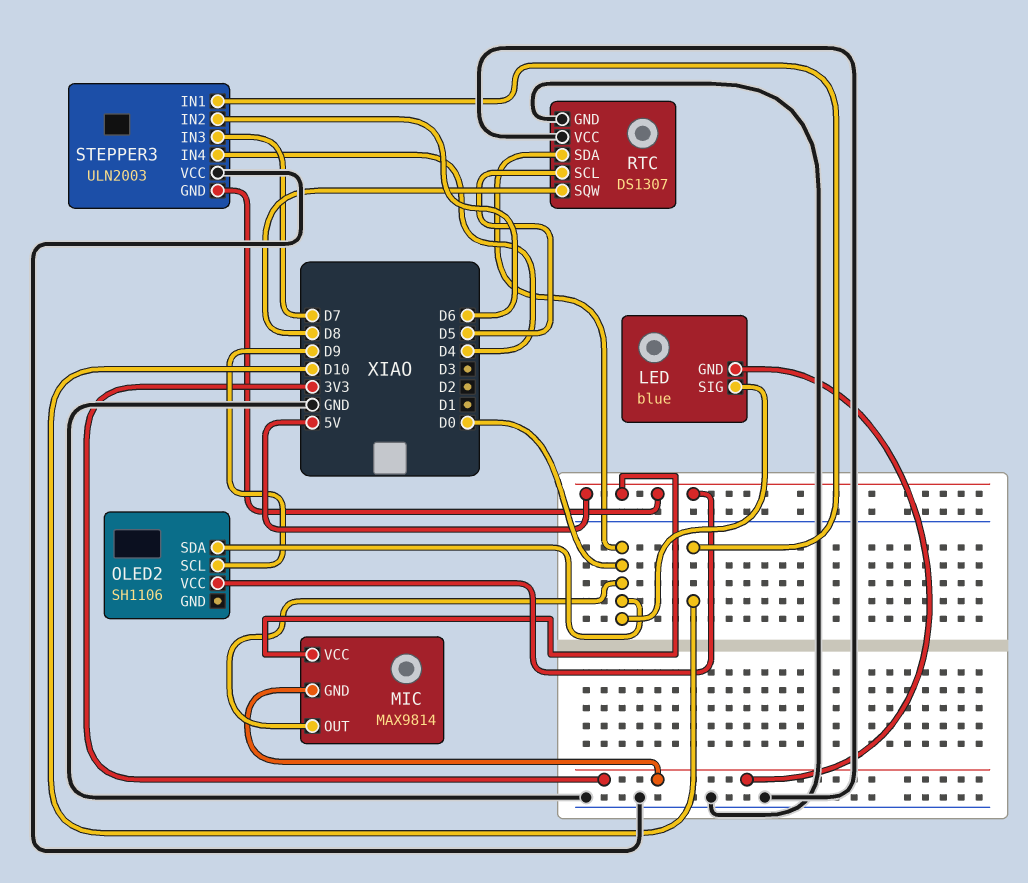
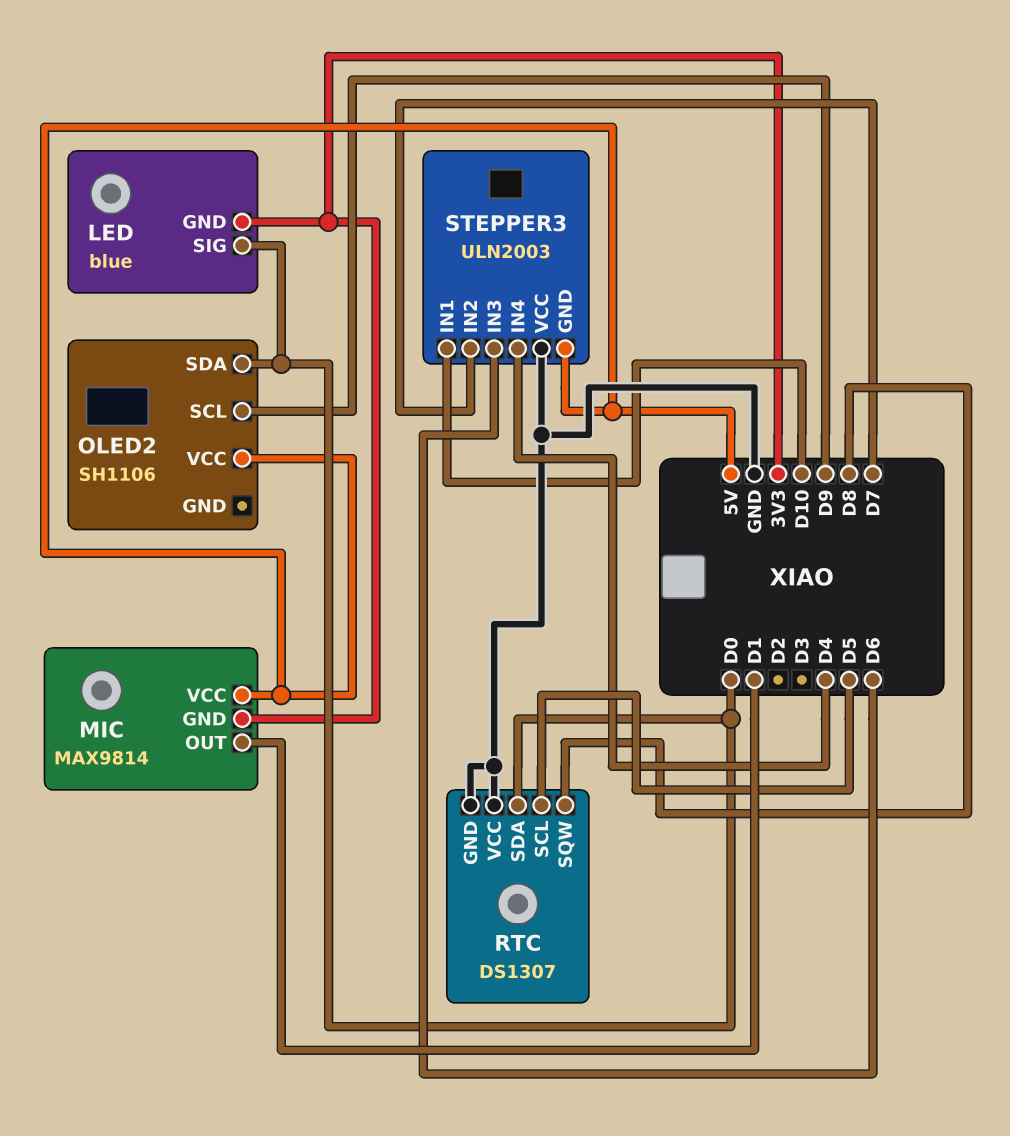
MIC pin OUT: D0 -> D1
STEPPER3 pin IN2: D6 -> D7
STEPPER3 pin IN3: D7 -> D6

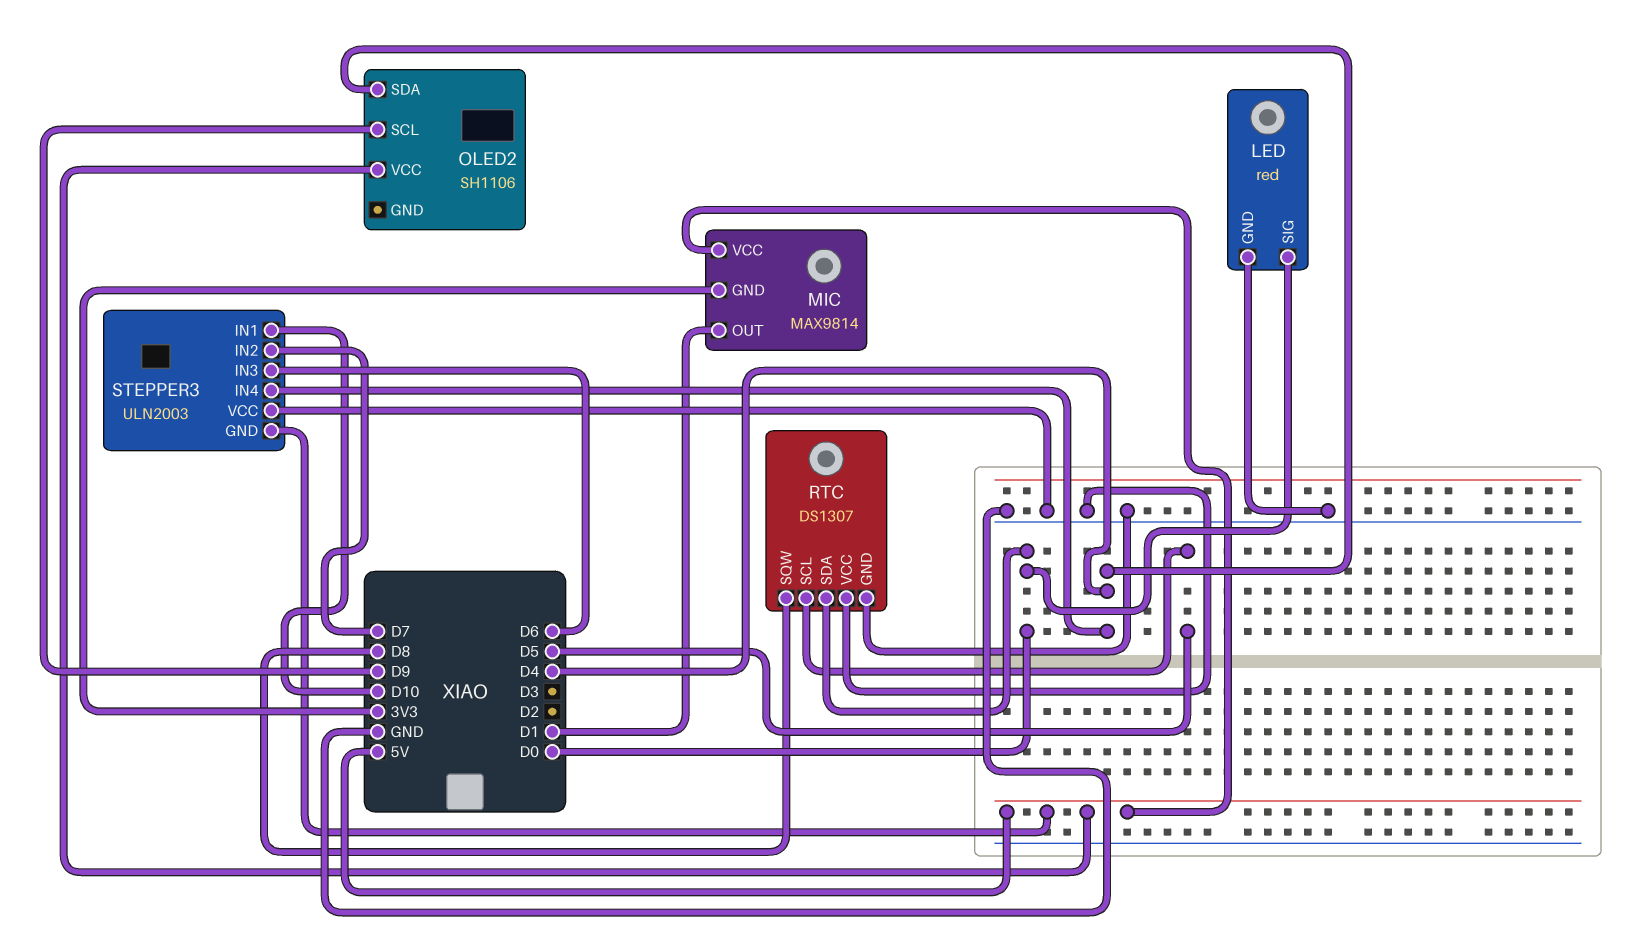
LED: blue -> red
LED pin GND: 3V3 -> GND
OLED2 pin SDA: D0 -> D4

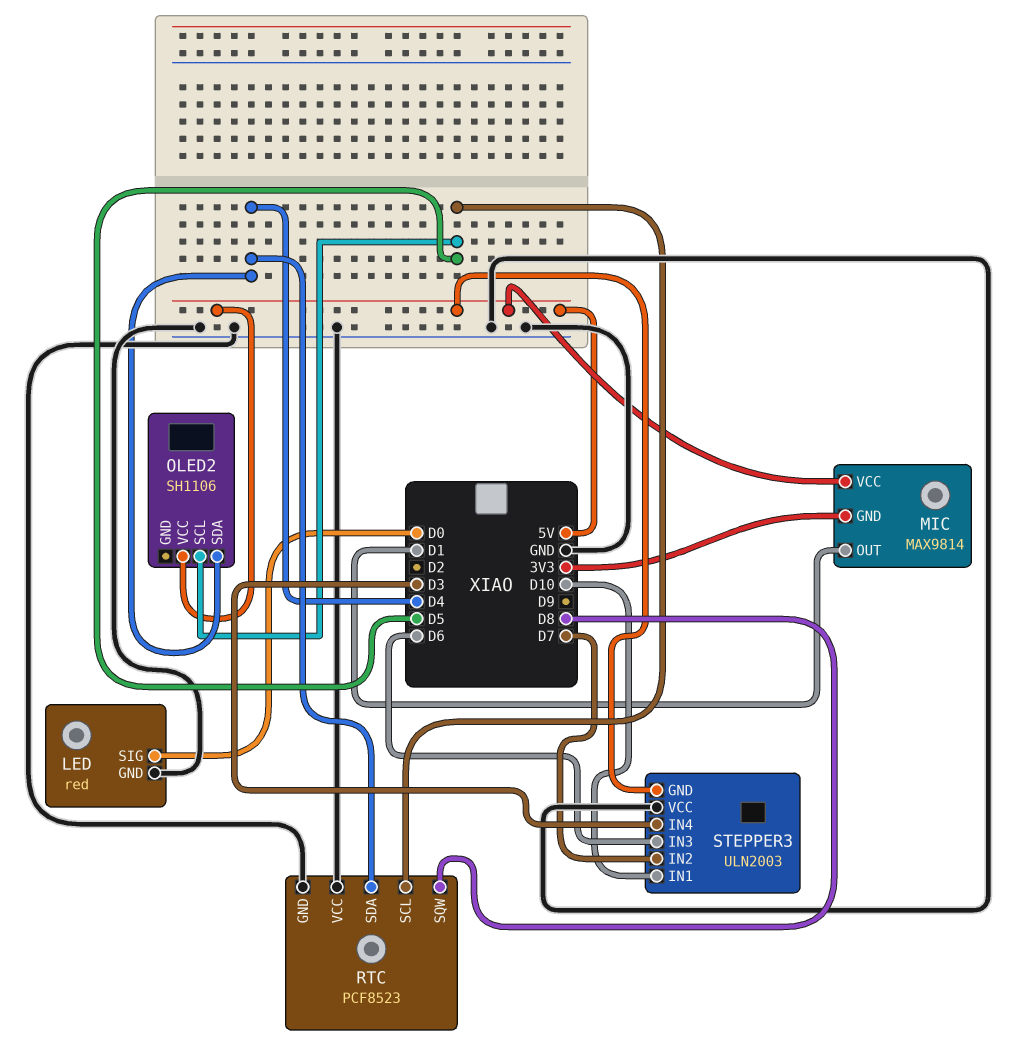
OLED2 pin SCL: D9 -> D5
RTC: DS1307 -> PCF8523
RTC pin SDA: D0 -> D4
STEPPER3 pin IN4: D4 -> D3

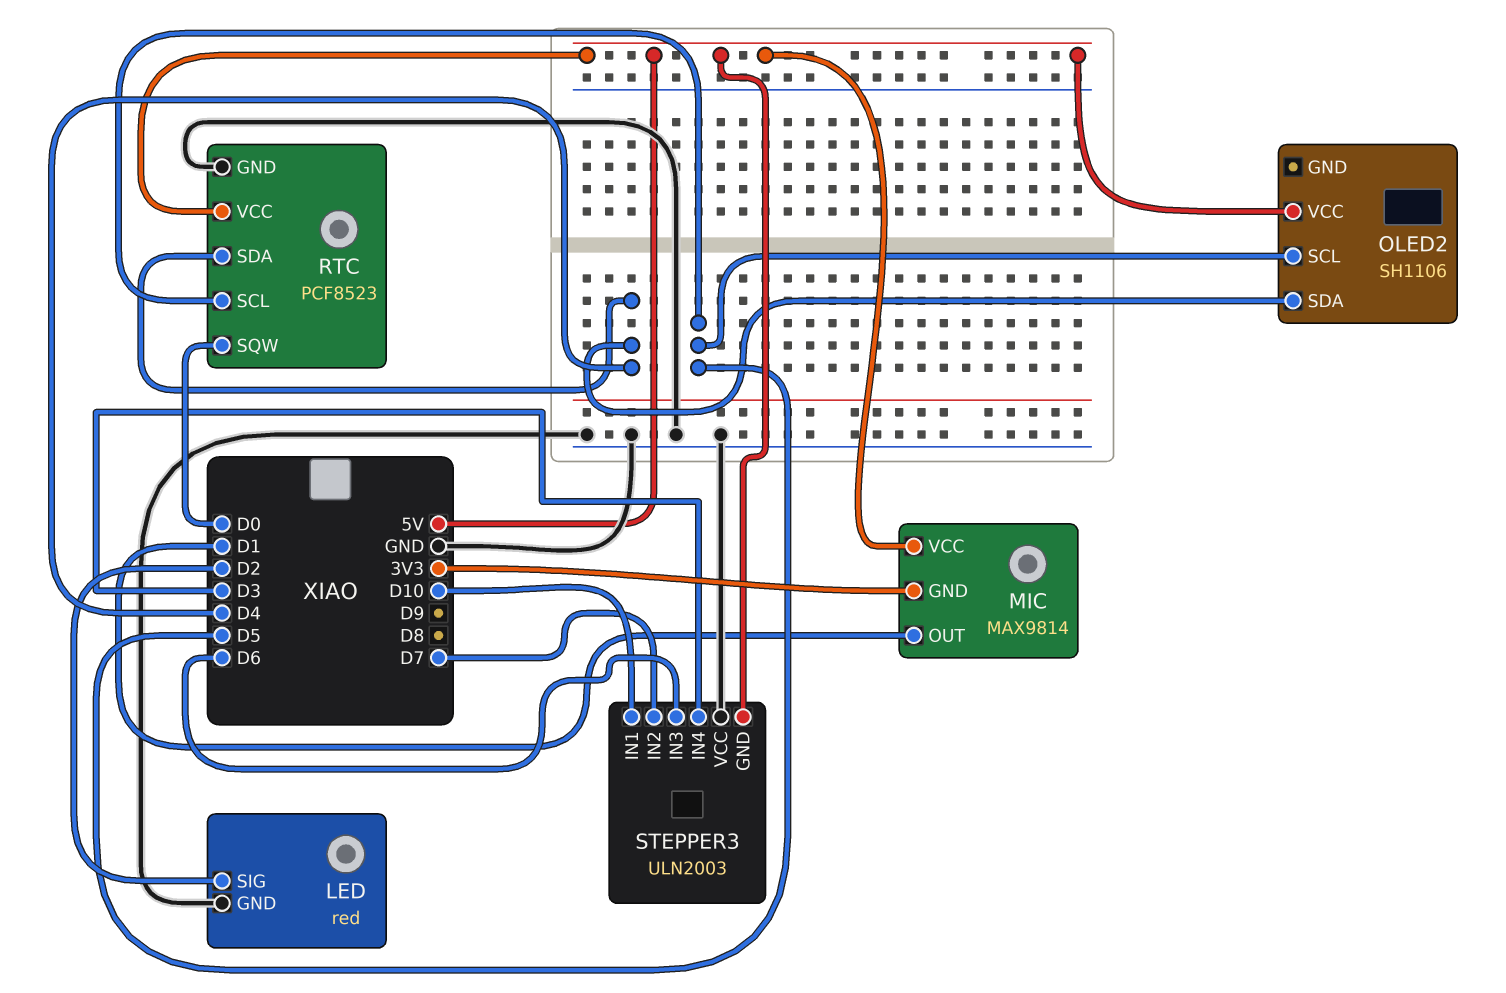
LED pin SIG: D0 -> D2
RTC pin SQW: D8 -> D0
RTC pin VCC: GND -> 5V

